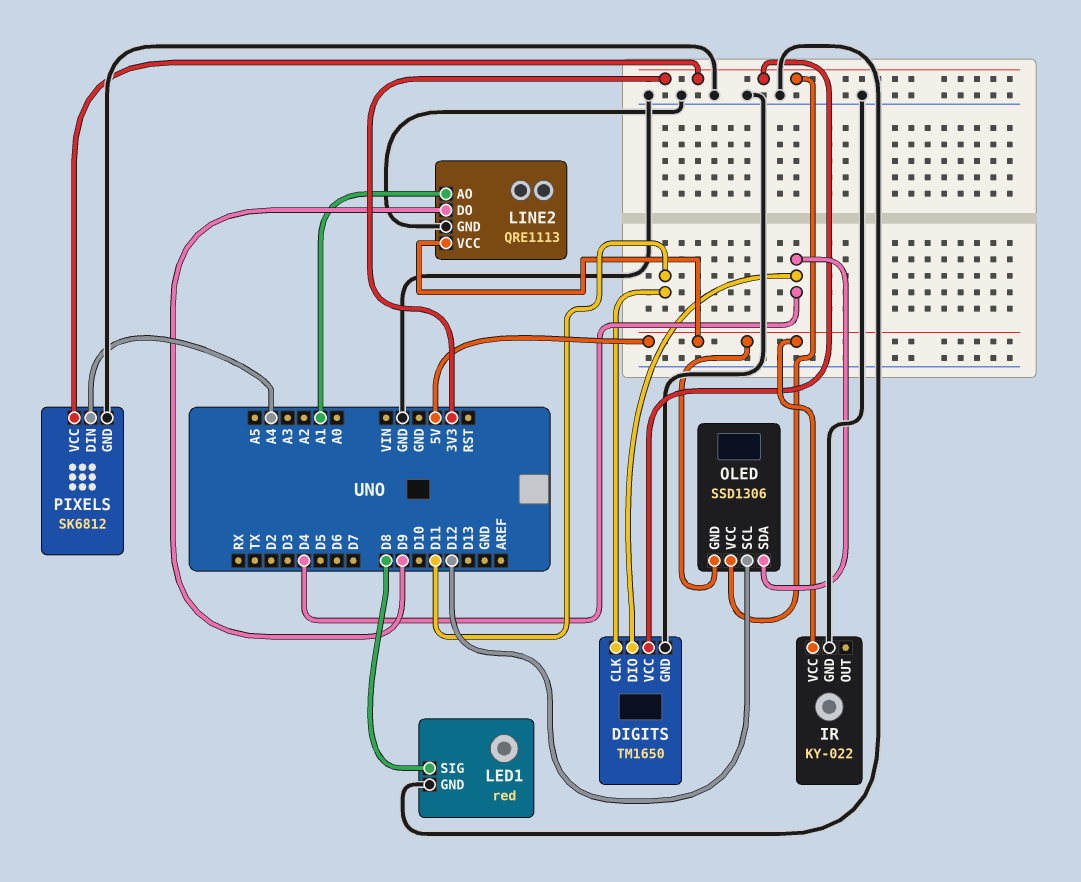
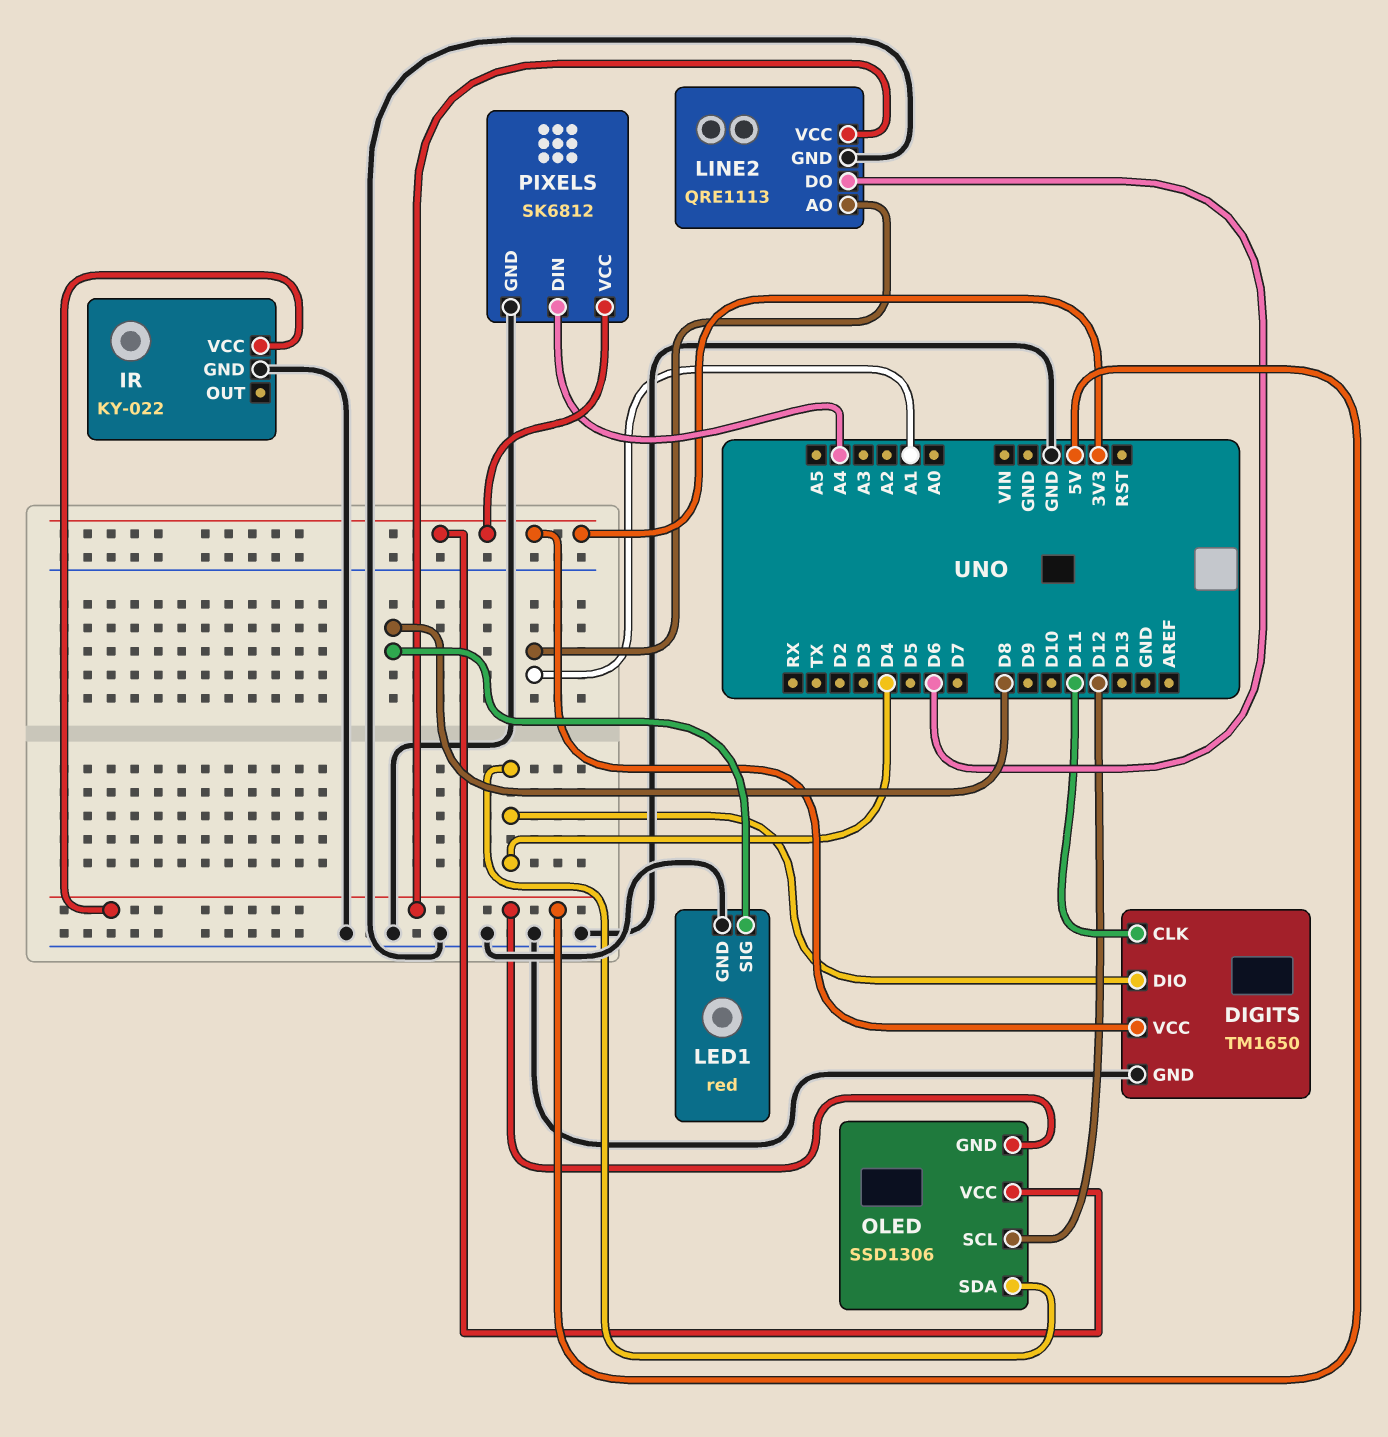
LINE2 pin DO: D9 -> D6

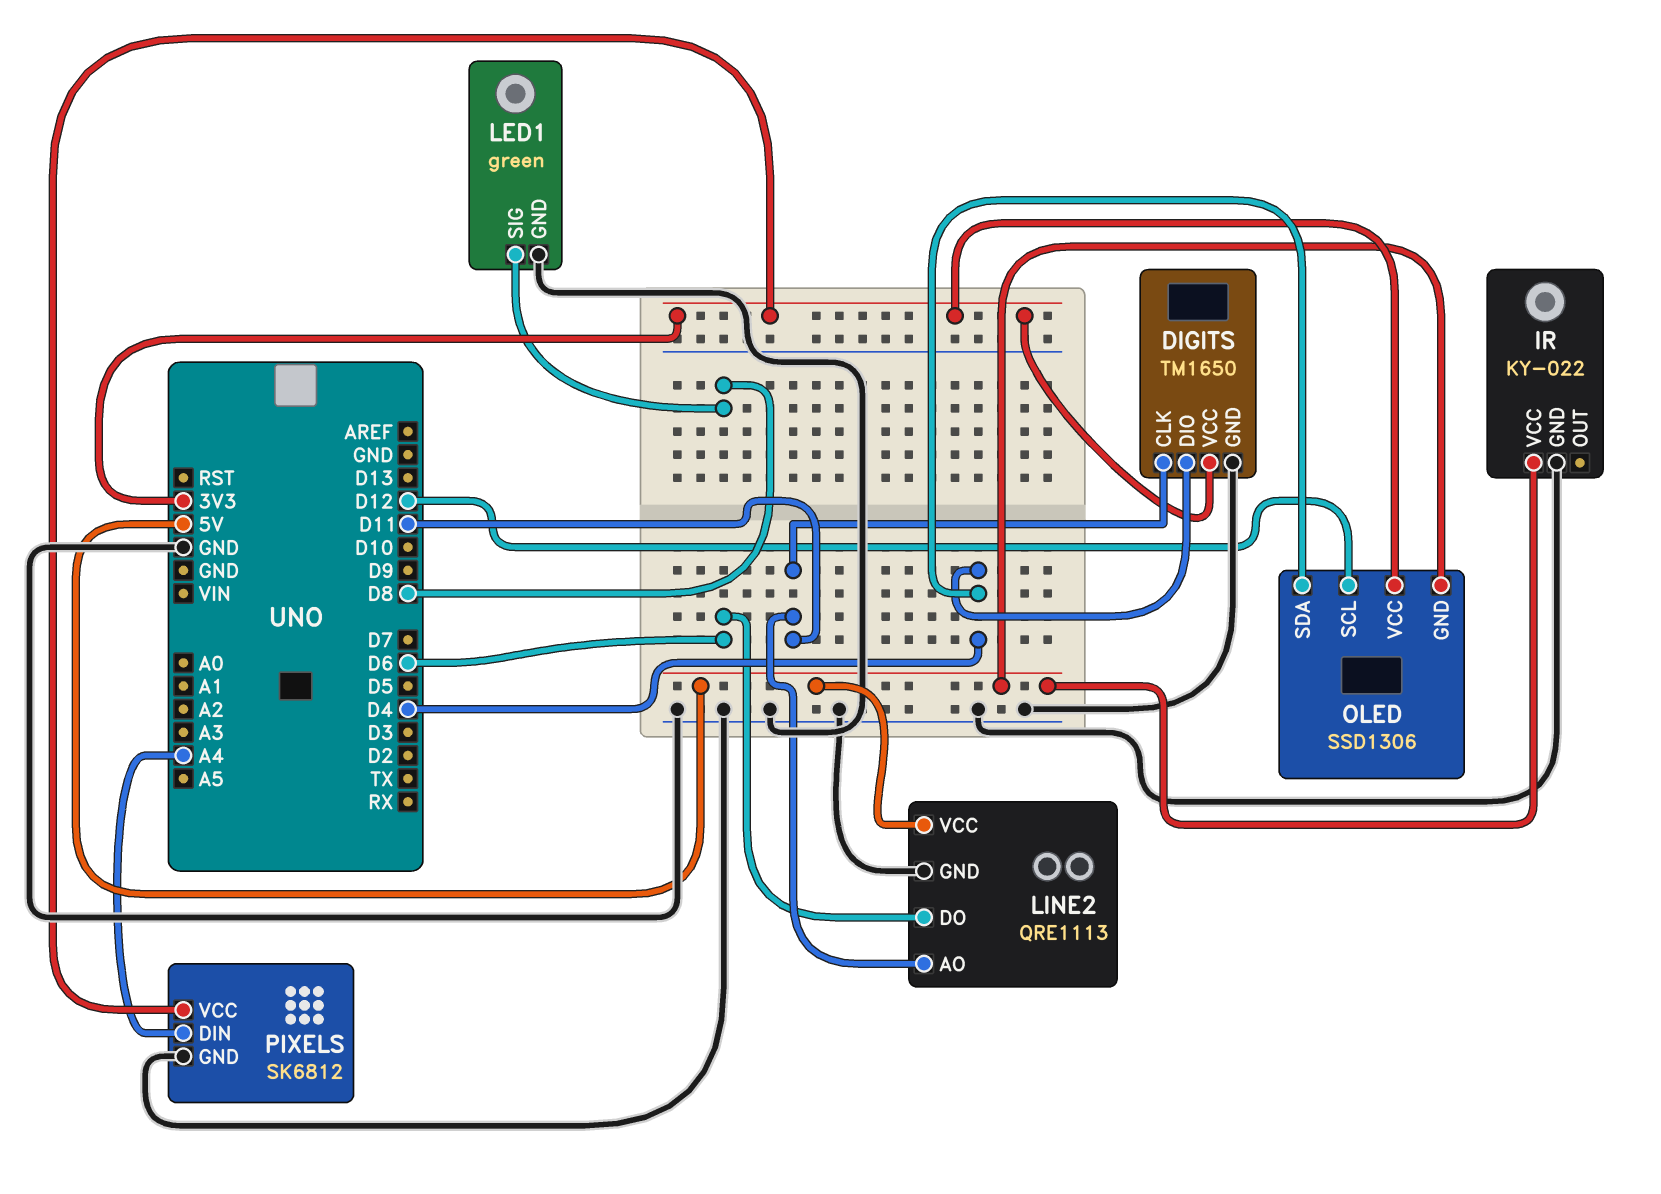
LED1: red -> green
LINE2 pin AO: A1 -> D11

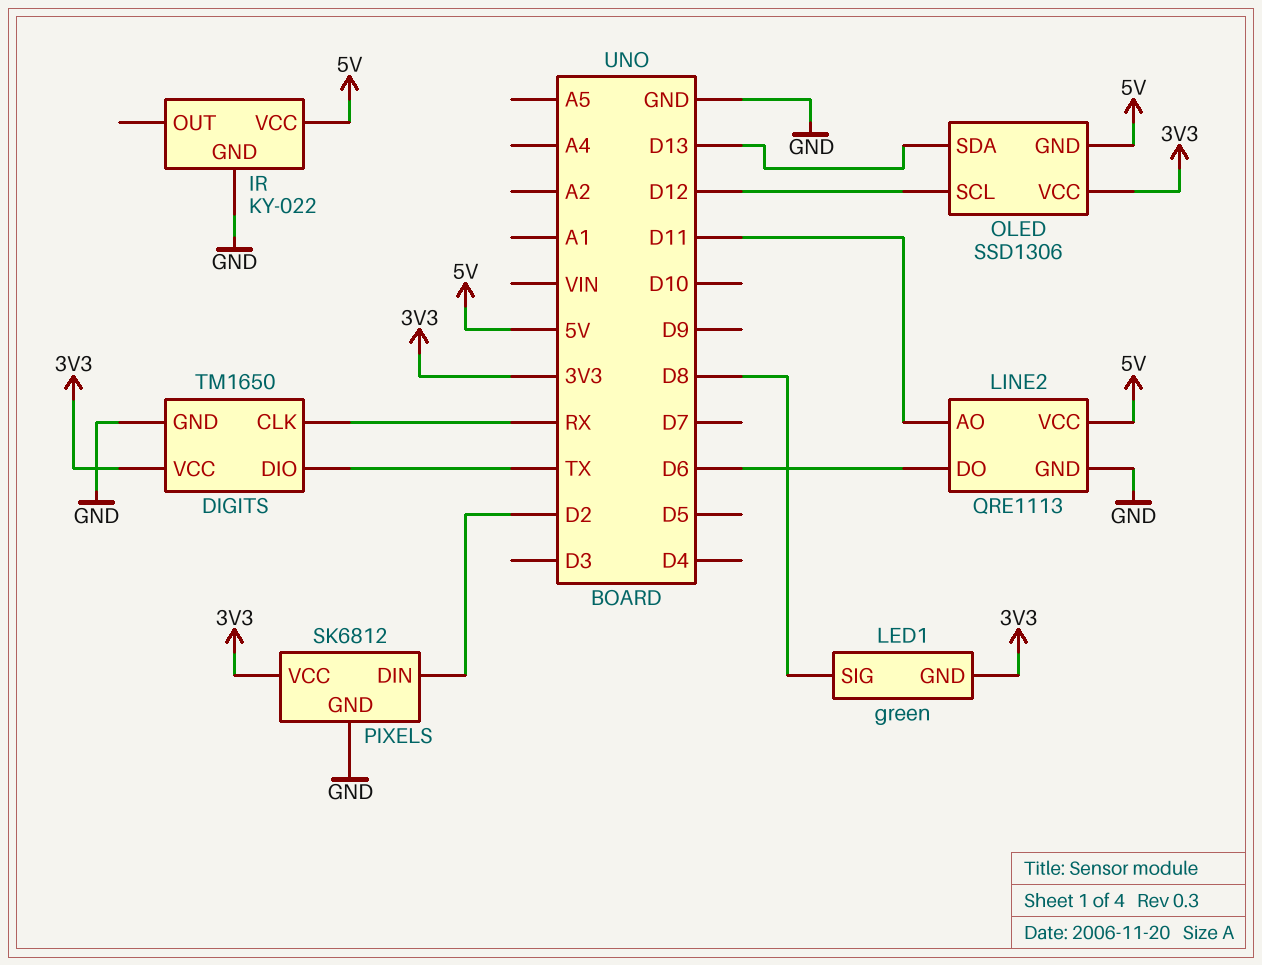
DIGITS pin CLK: D11 -> RX
DIGITS pin DIO: D4 -> TX
LED1 pin GND: GND -> 3V3
OLED pin SDA: D4 -> D13
PIXELS pin DIN: A4 -> D2

